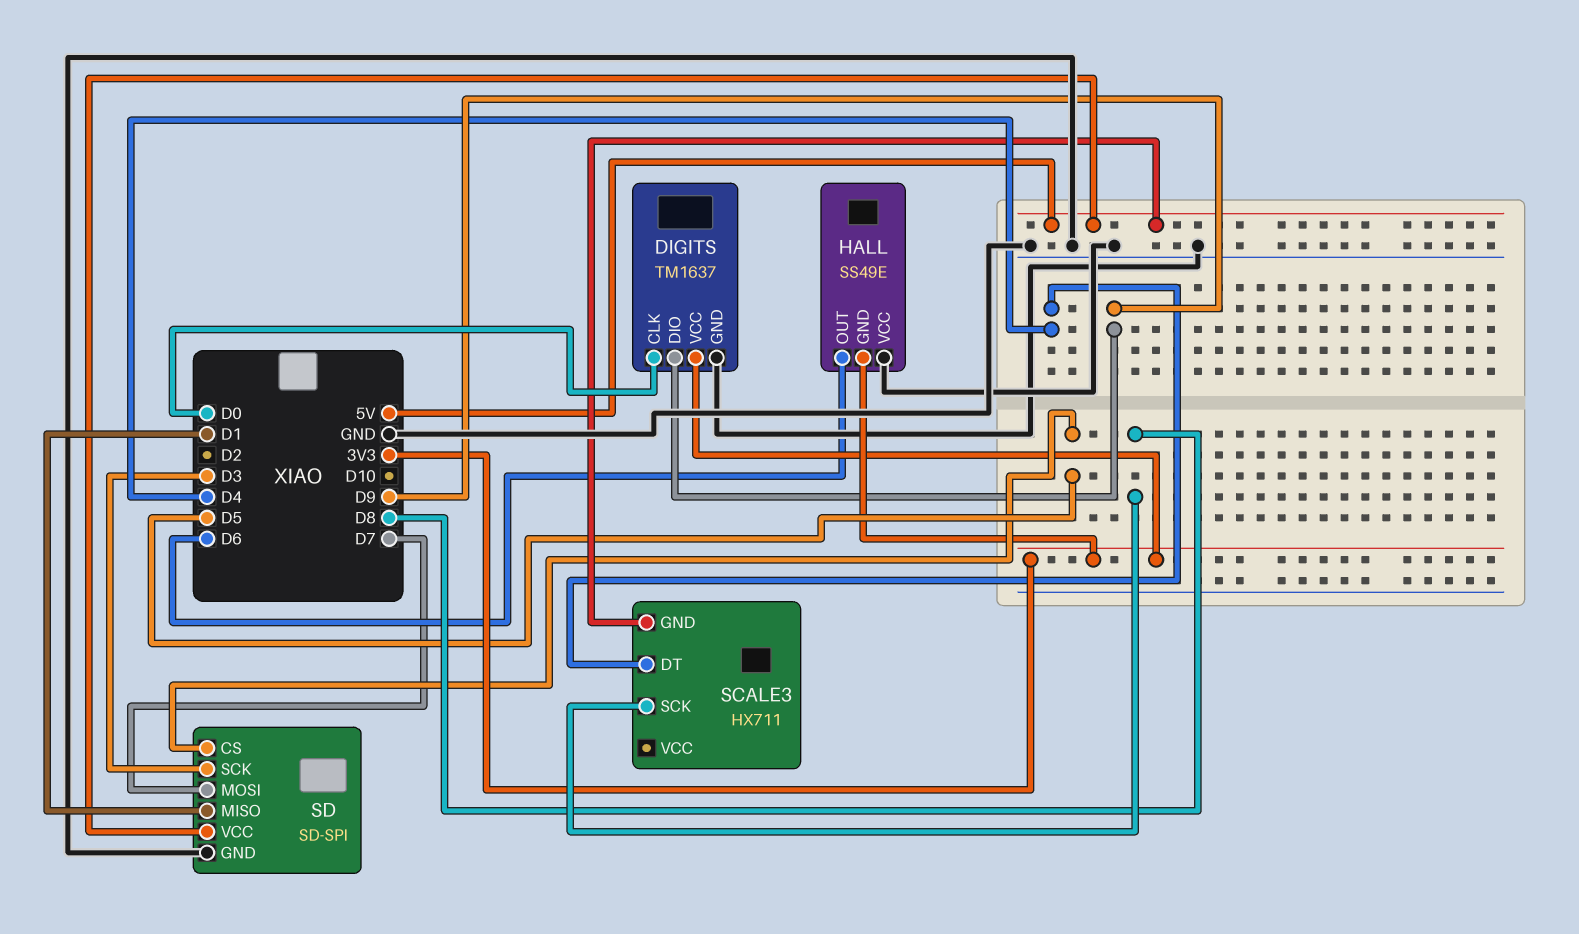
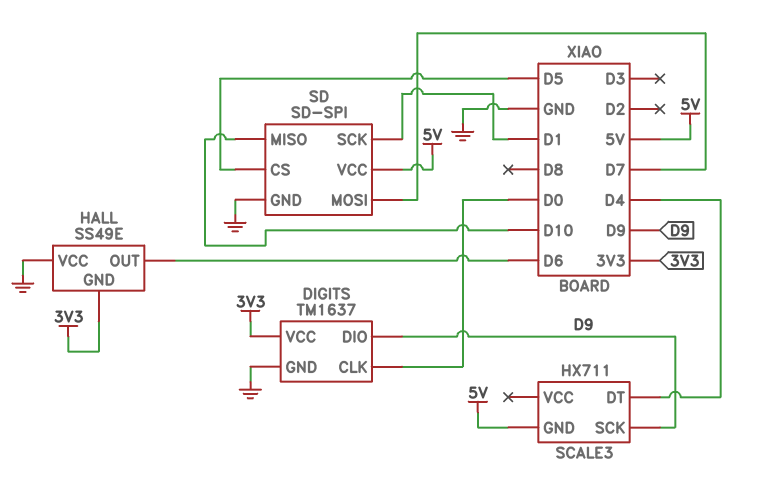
SCALE3 pin SCK: D8 -> D9
SD pin MISO: D1 -> D10
SD pin SCK: D3 -> D1

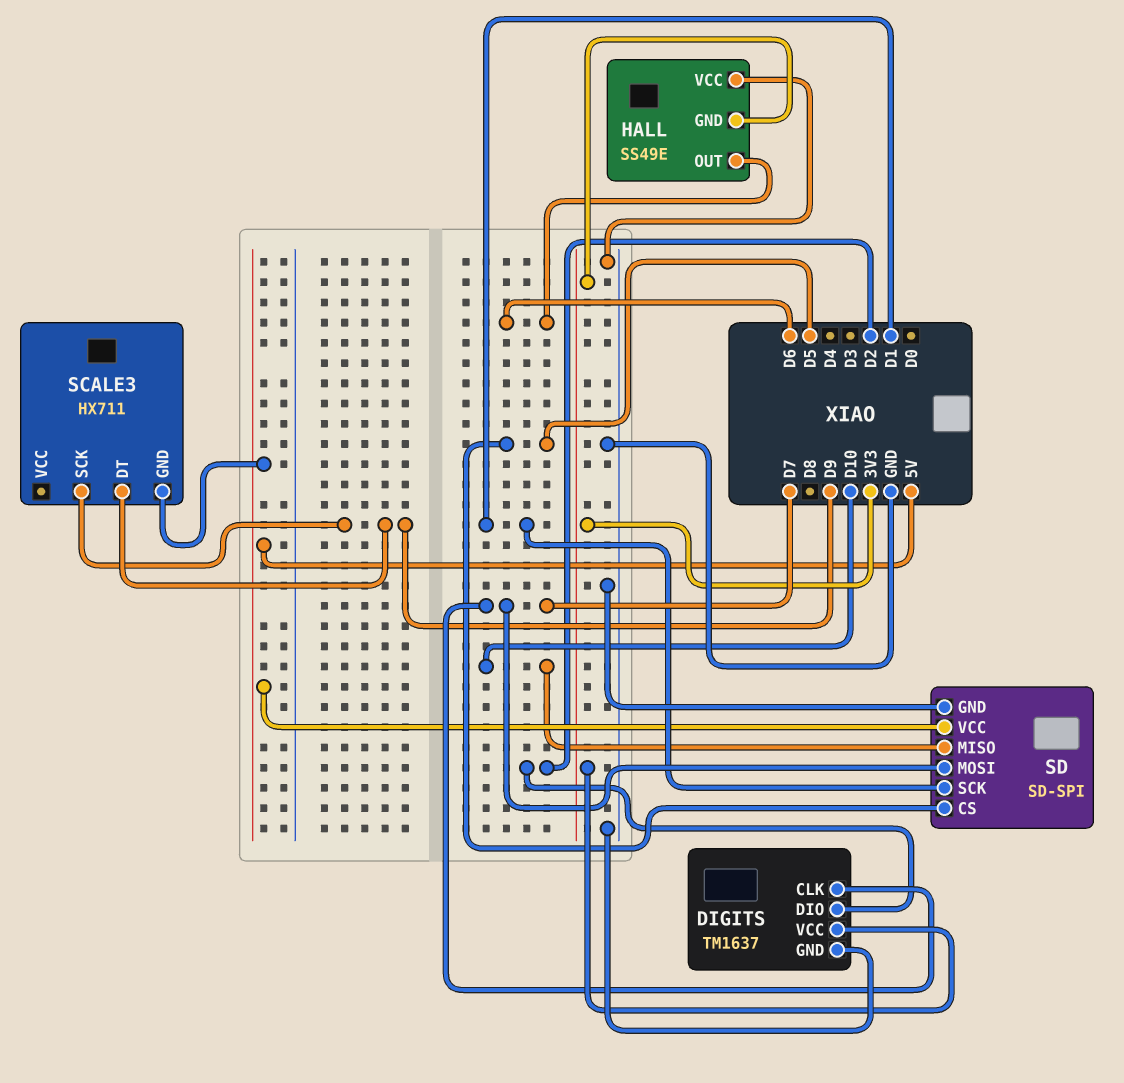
DIGITS pin CLK: D0 -> D7
DIGITS pin DIO: D9 -> D2
SCALE3 pin DT: D4 -> D9

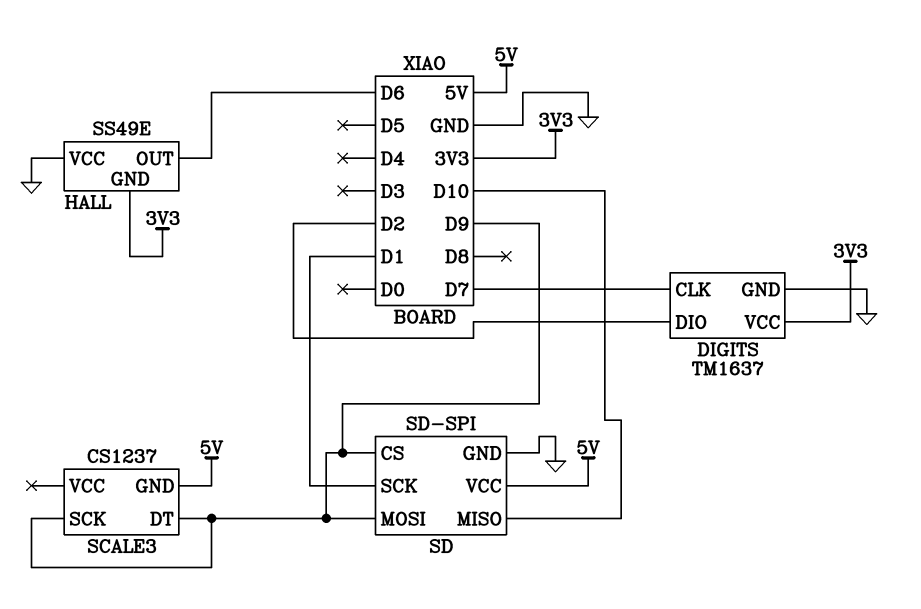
SCALE3: HX711 -> CS1237
SD pin CS: D5 -> D9
SD pin MOSI: D7 -> D9

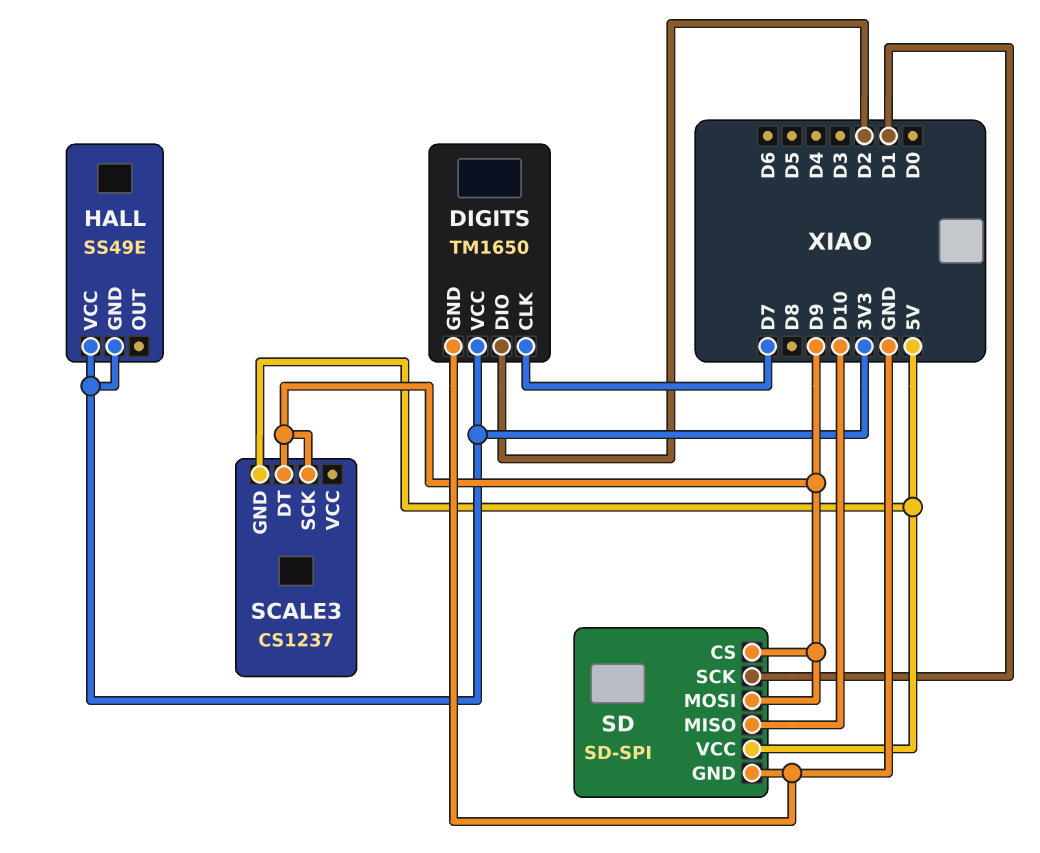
DIGITS: TM1637 -> TM1650
HALL pin OUT: D6 -> none
HALL pin VCC: GND -> 3V3

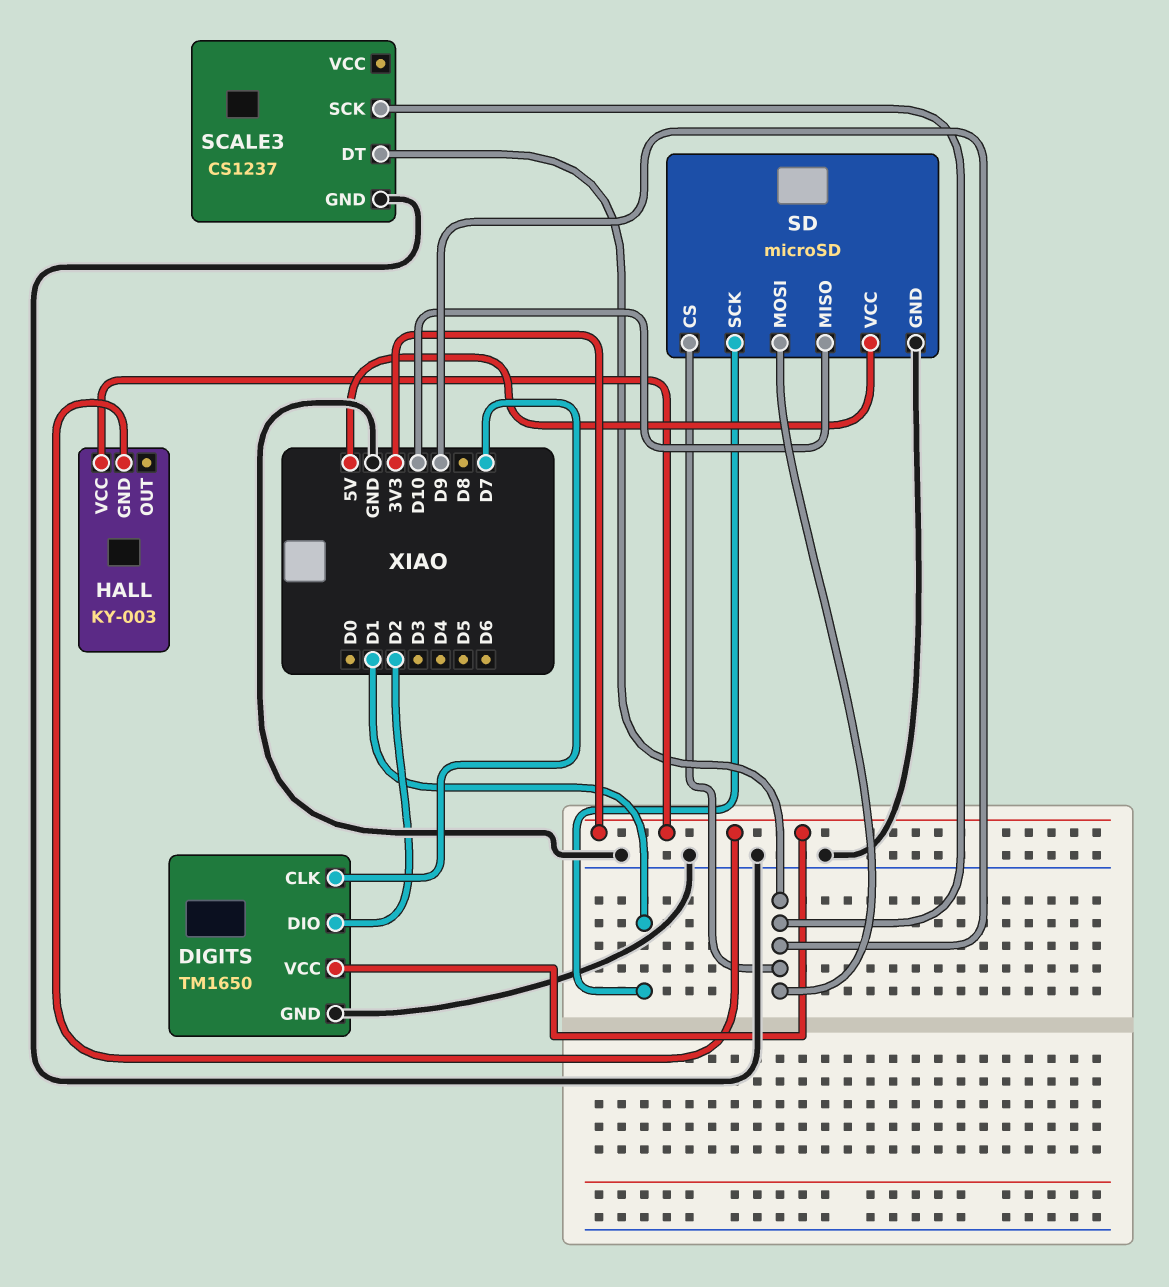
HALL: SS49E -> KY-003
SCALE3 pin GND: 5V -> GND
SD: SD-SPI -> microSD

